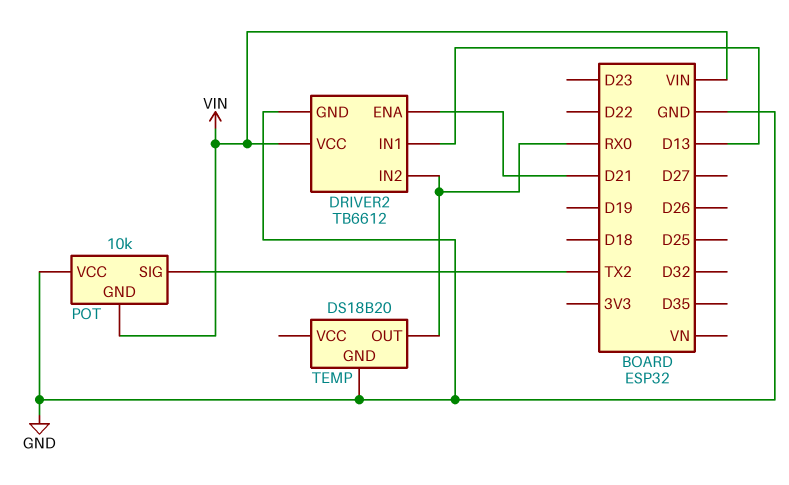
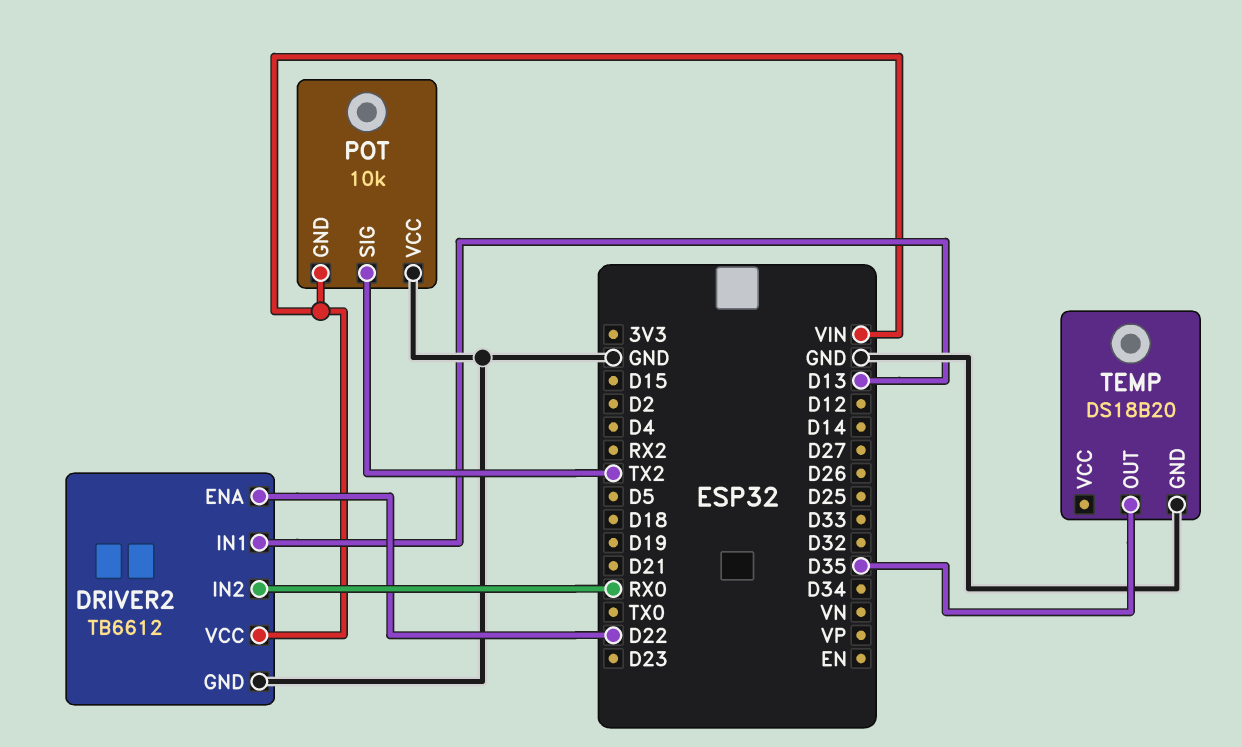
DRIVER2 pin ENA: D21 -> D22
TEMP pin OUT: RX0 -> D35

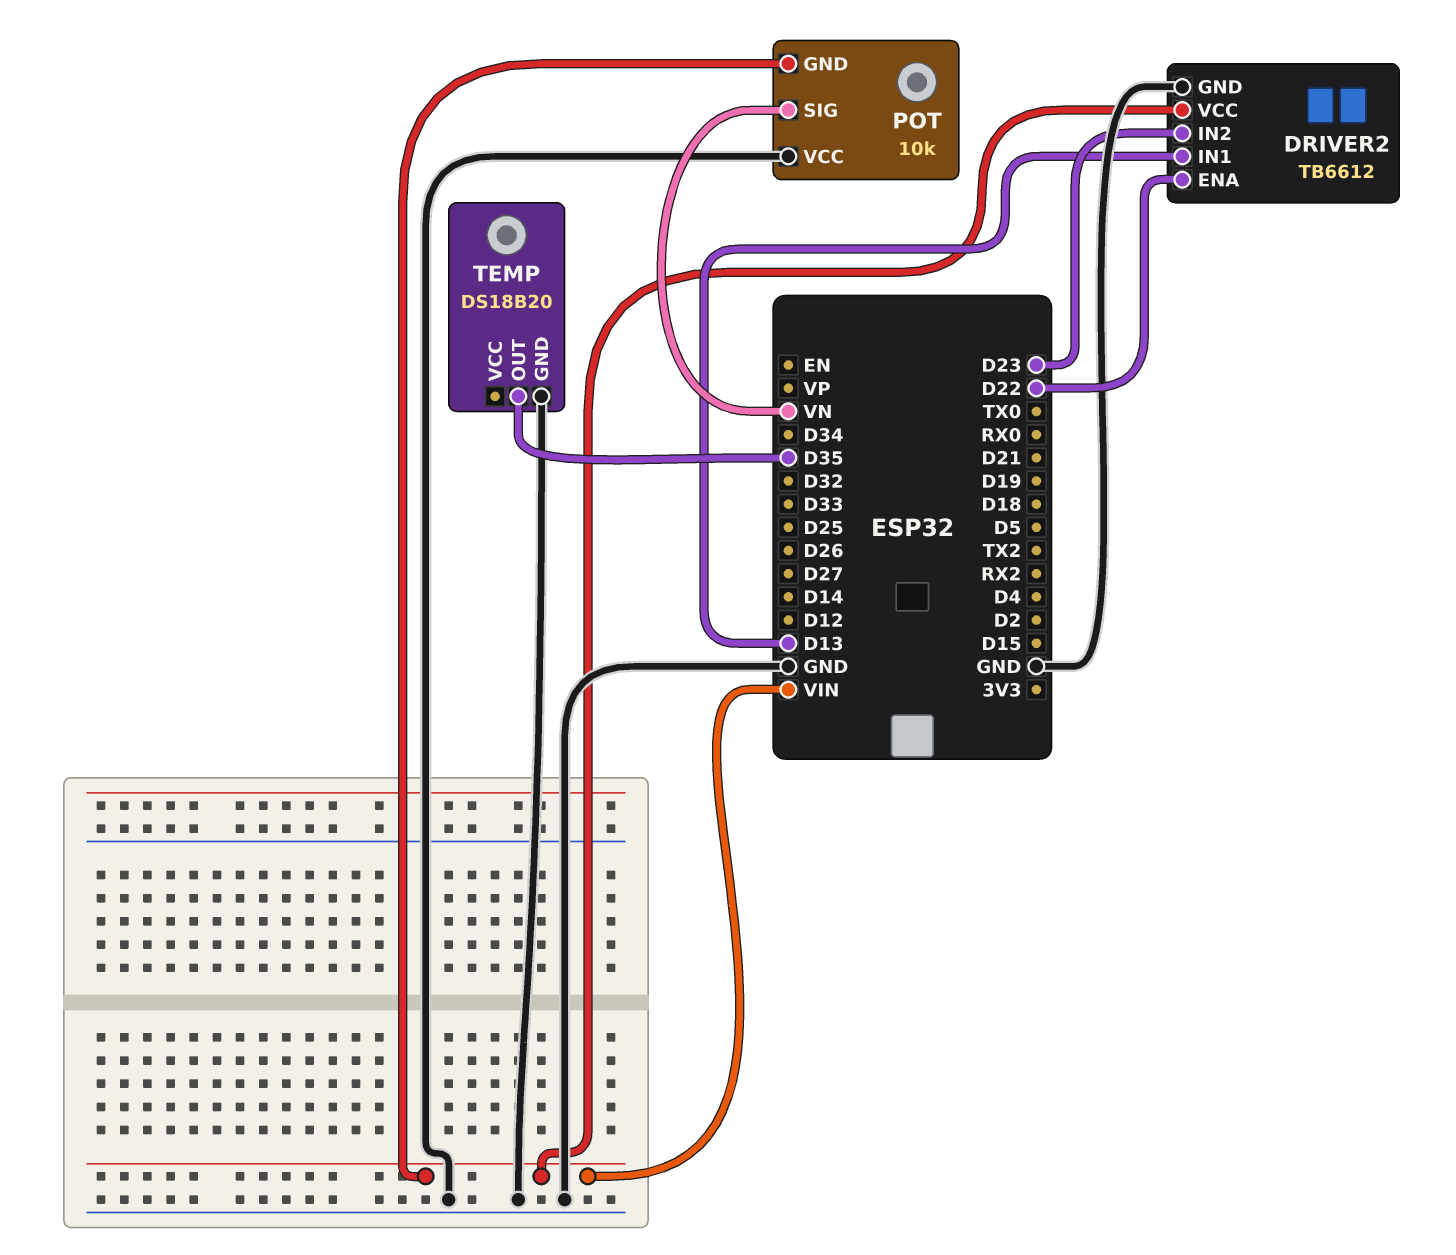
DRIVER2 pin IN2: RX0 -> D23
POT pin SIG: TX2 -> VN

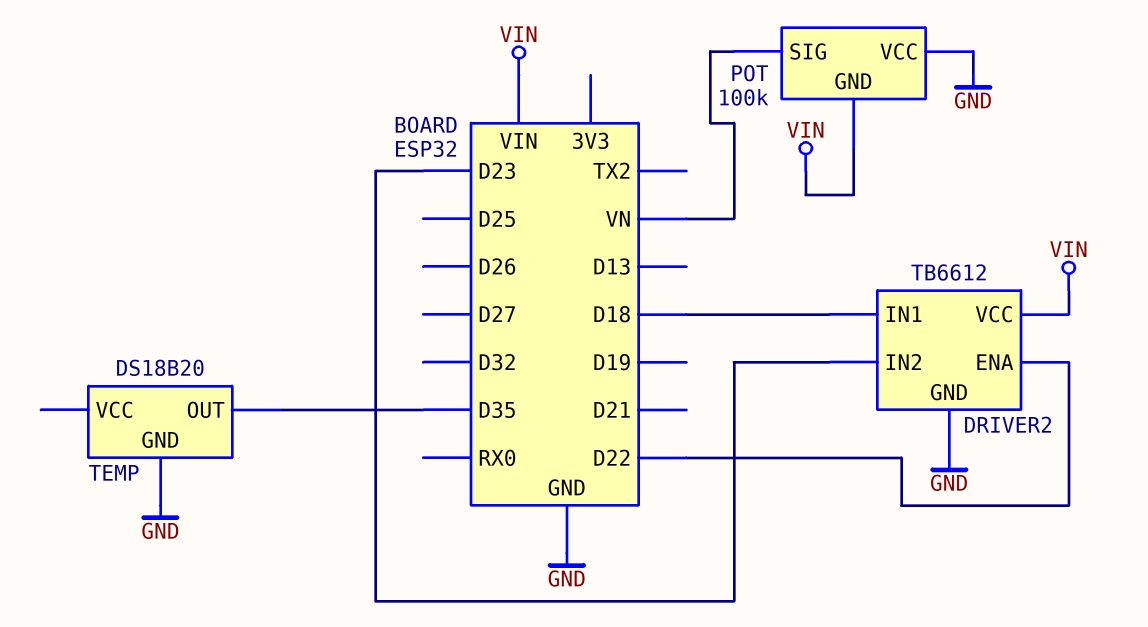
DRIVER2 pin IN1: D13 -> D18
POT: 10k -> 100k

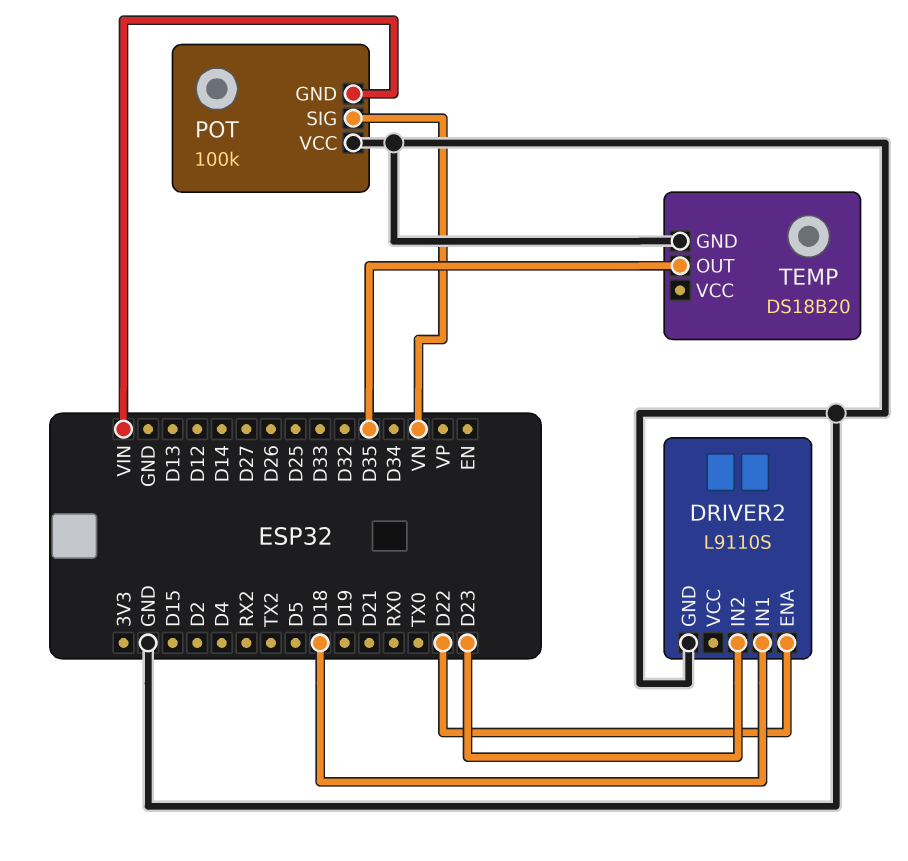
DRIVER2: TB6612 -> L9110S
DRIVER2 pin VCC: VIN -> none

